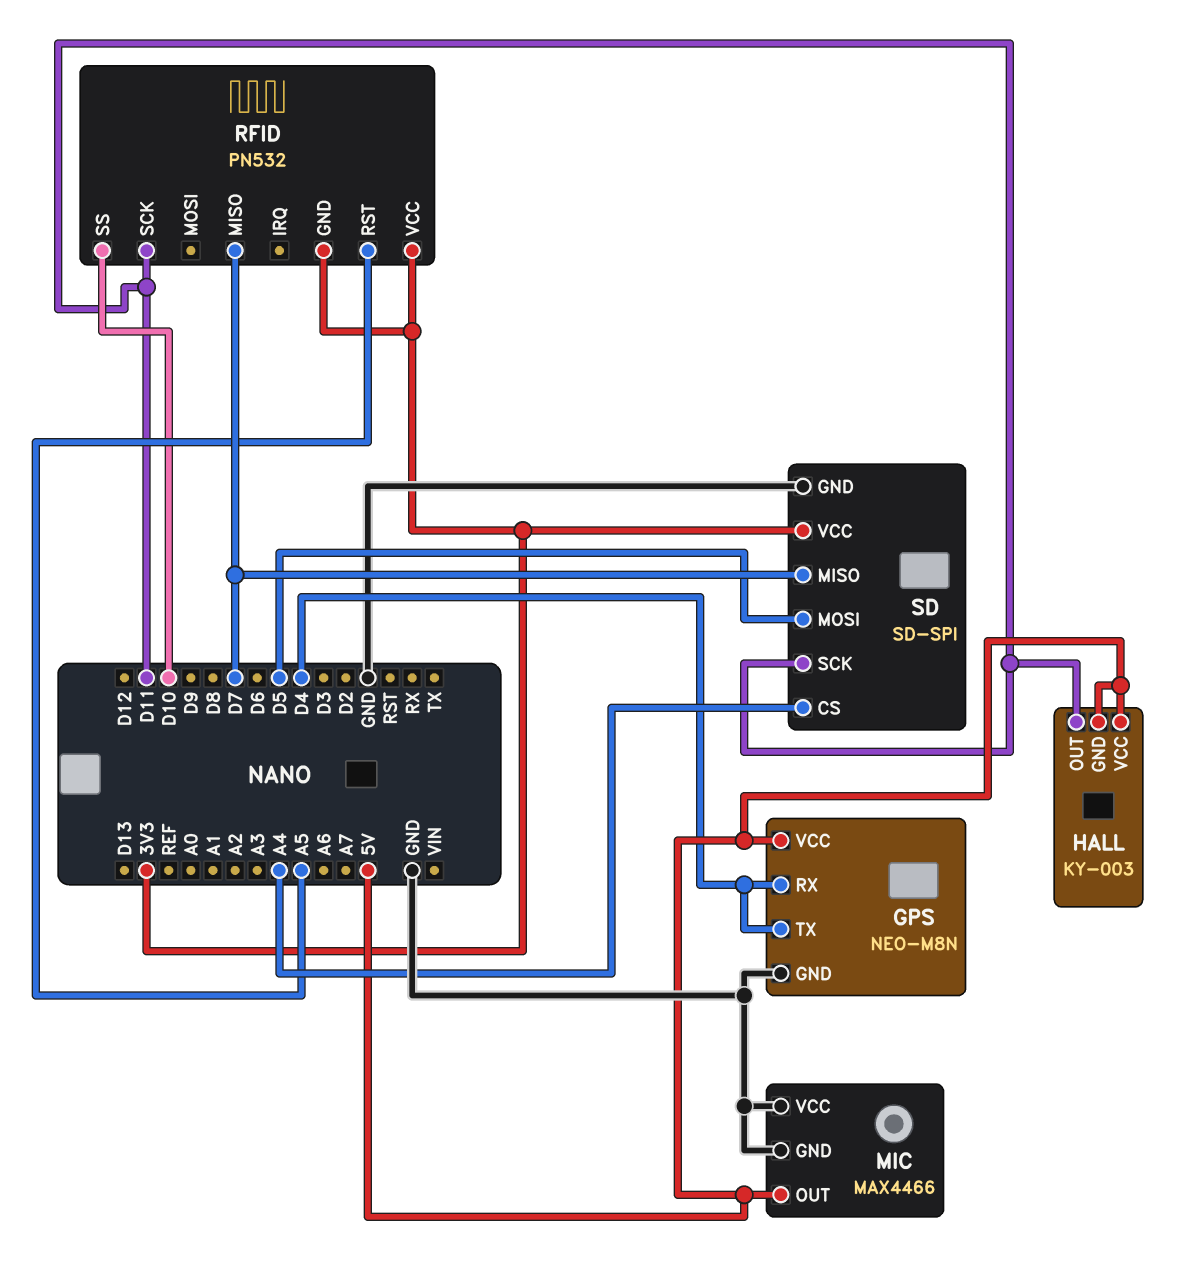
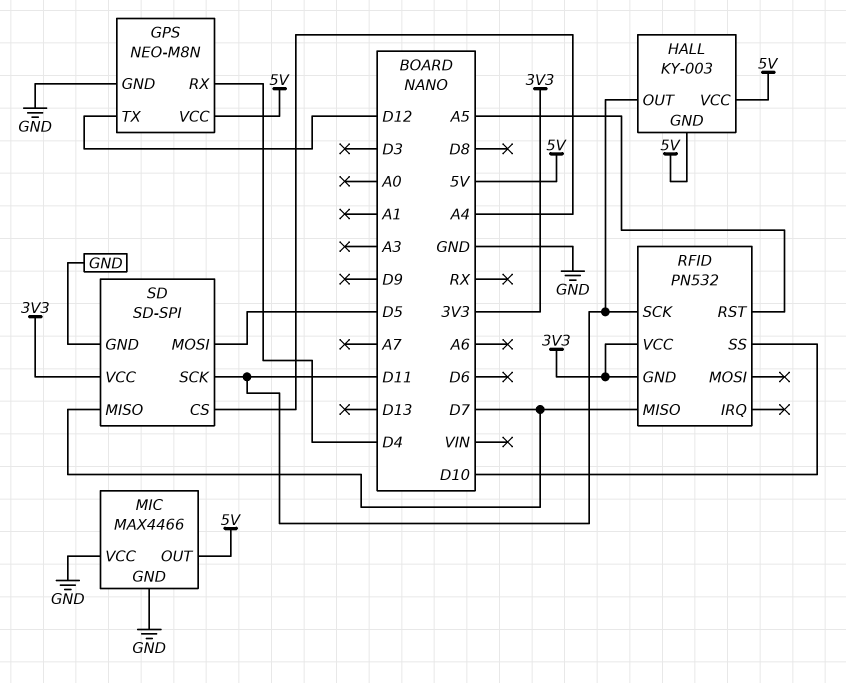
GPS pin TX: D4 -> D12

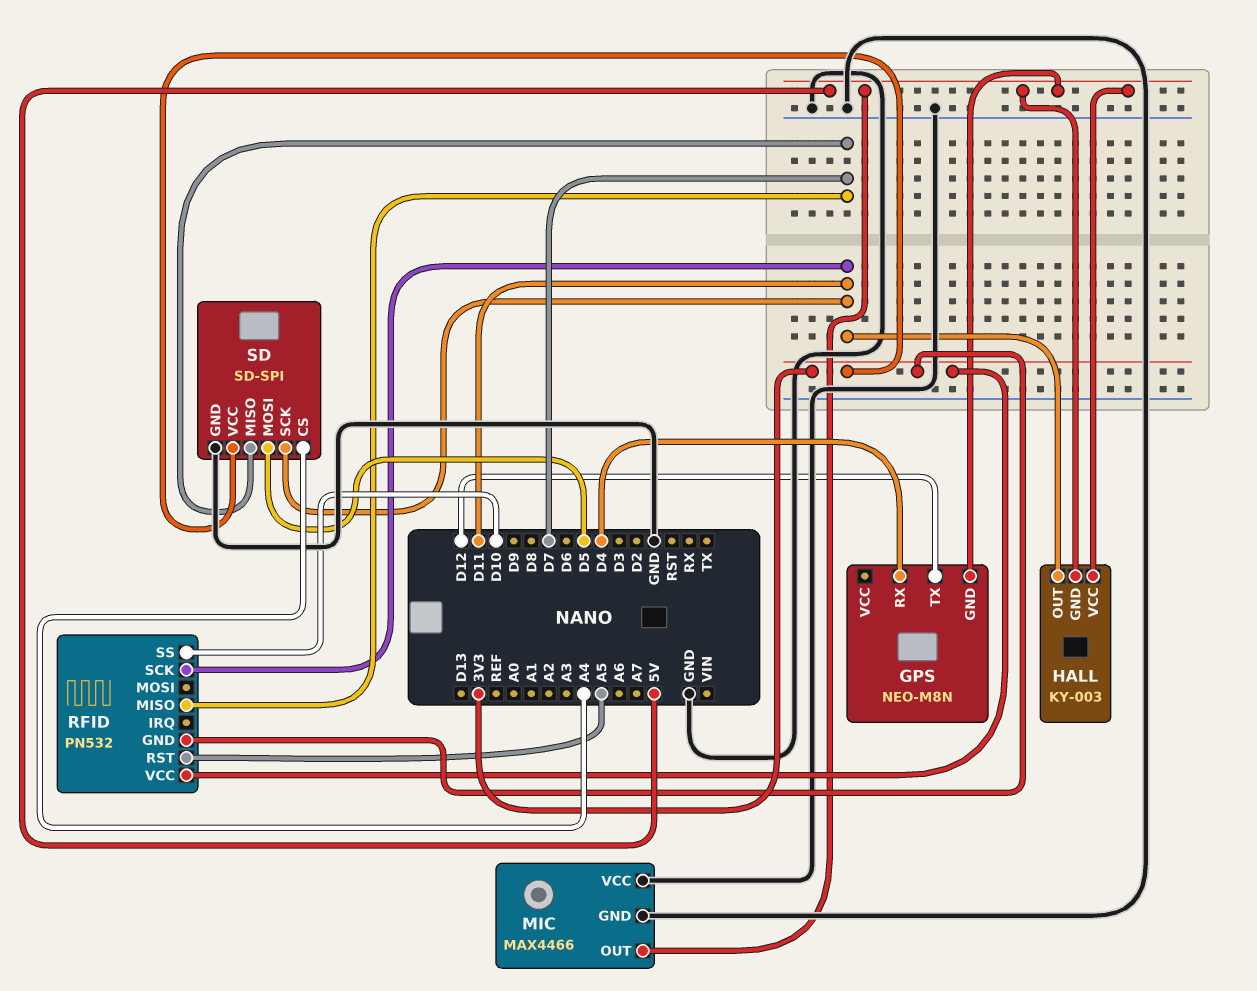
GPS pin GND: GND -> 5V
GPS pin VCC: 5V -> none

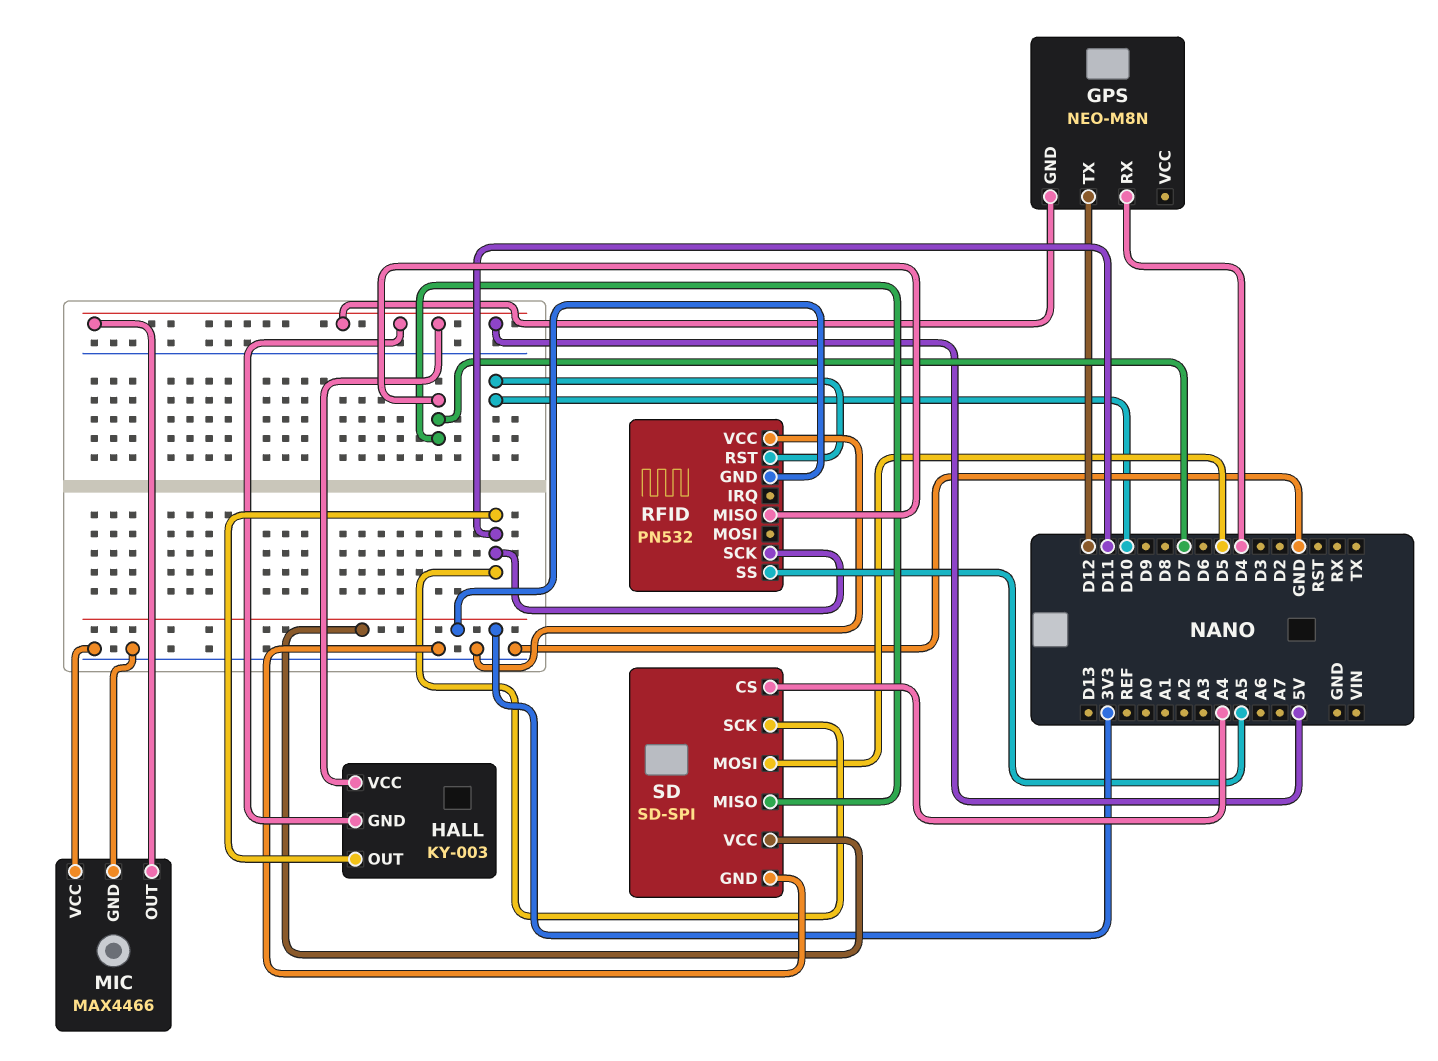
RFID pin RST: A5 -> D10
RFID pin SS: D10 -> A5
RFID pin VCC: 3V3 -> GND

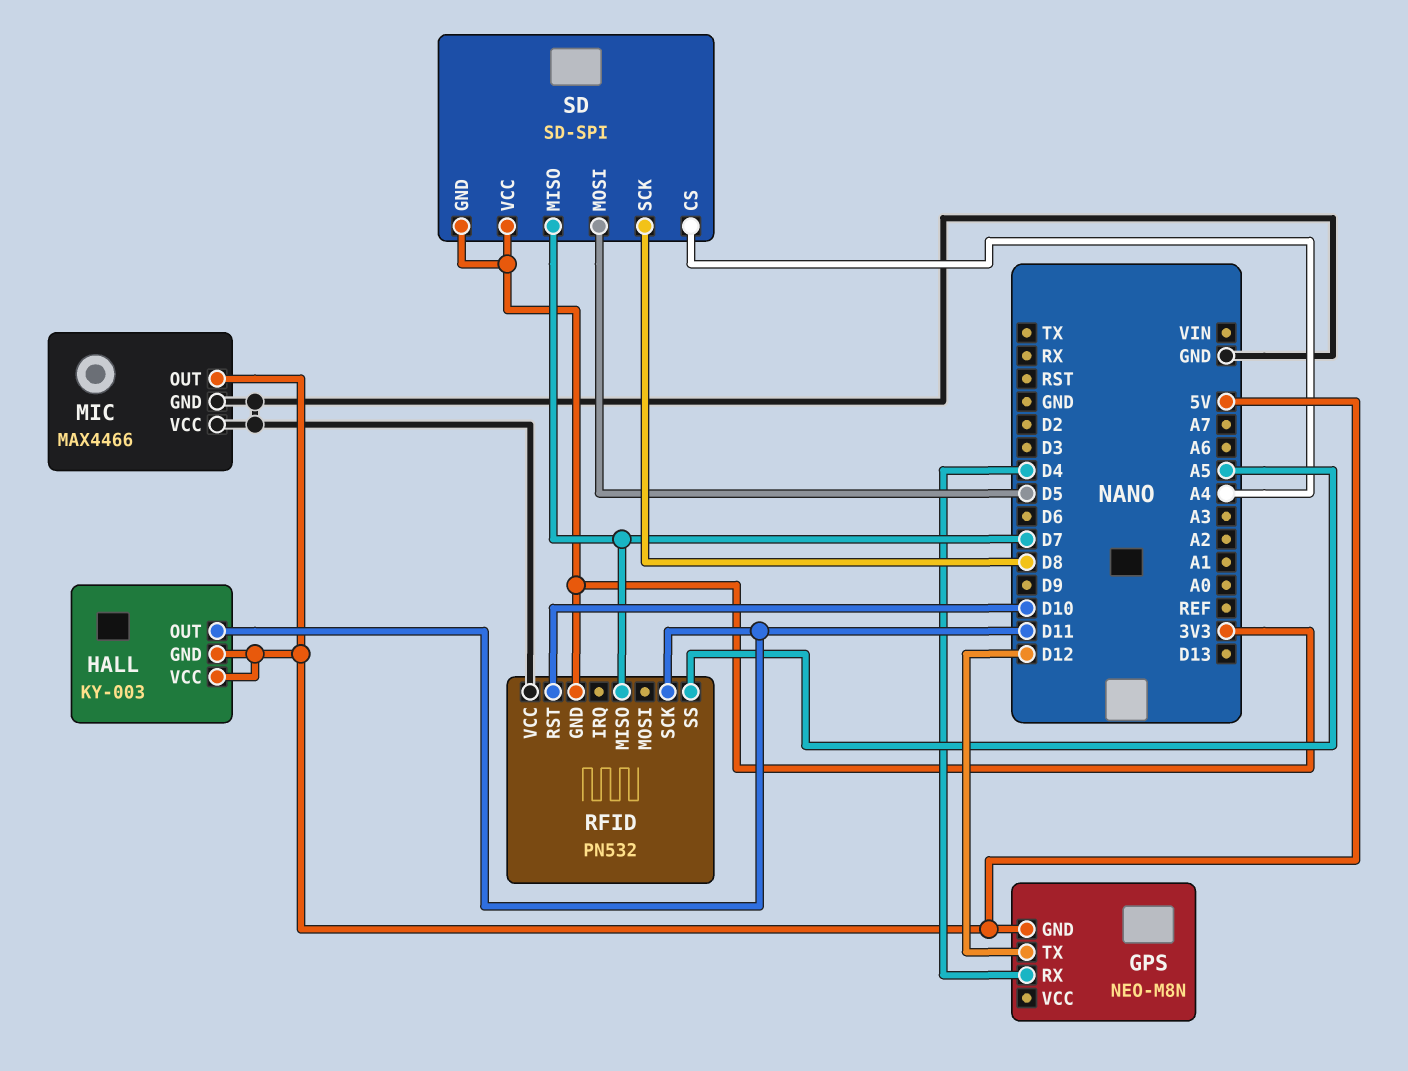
SD pin GND: GND -> 3V3
SD pin SCK: D11 -> D8

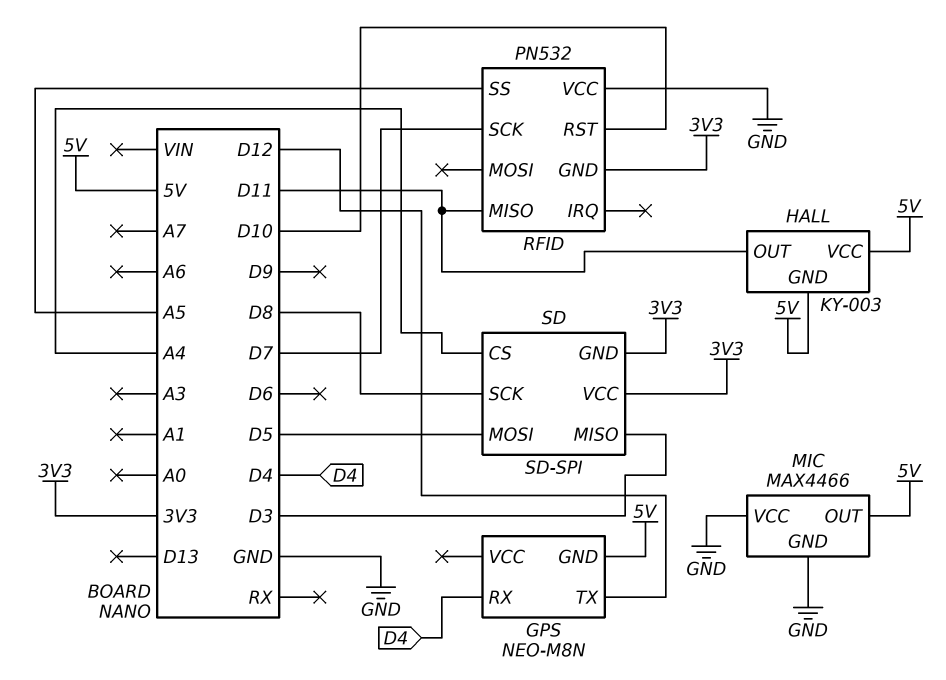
RFID pin MISO: D7 -> D11
RFID pin SCK: D11 -> D7
SD pin MISO: D7 -> D3

